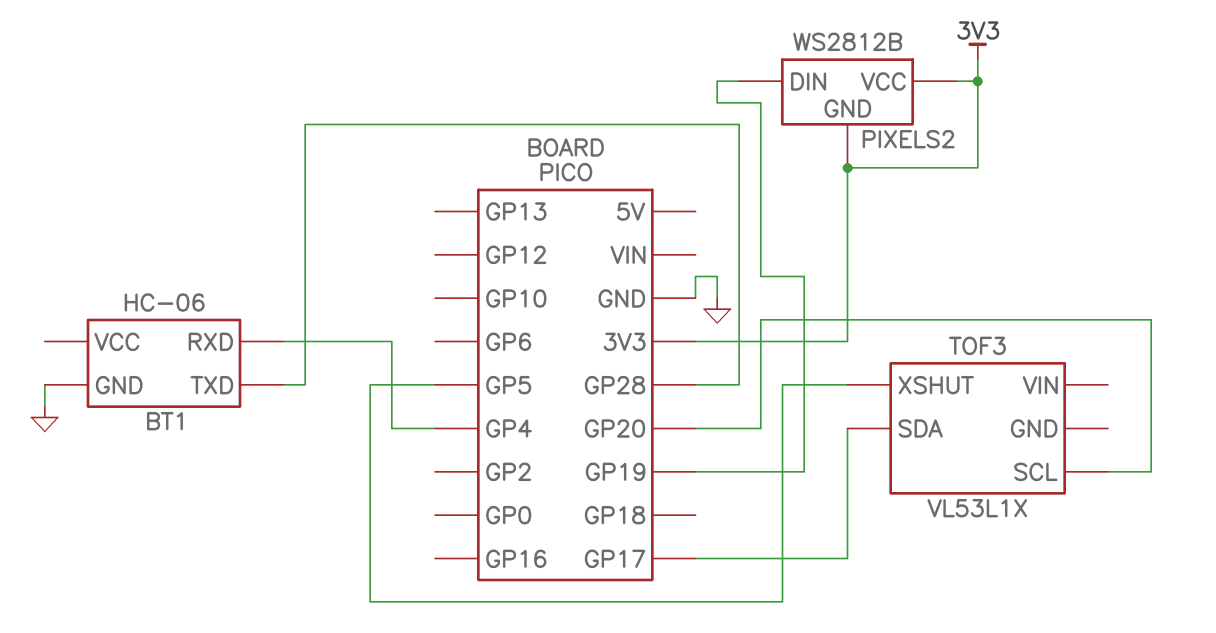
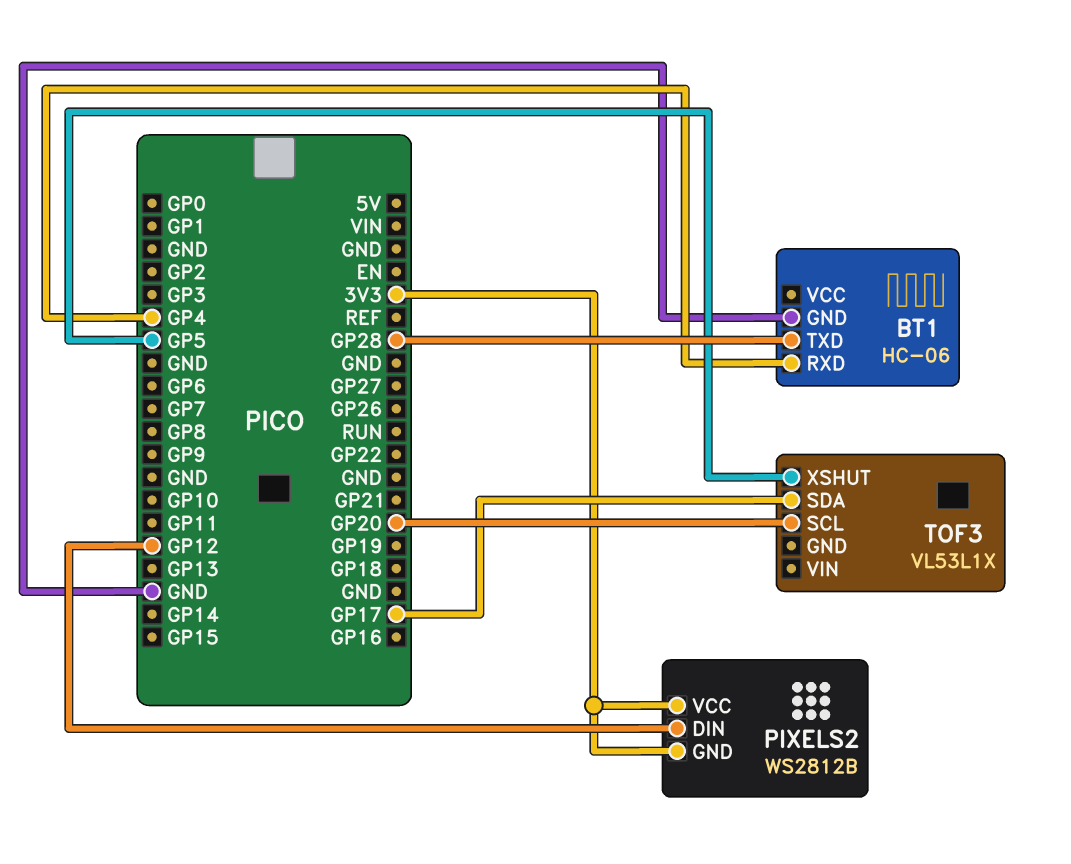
PIXELS2 pin DIN: GP19 -> GP12

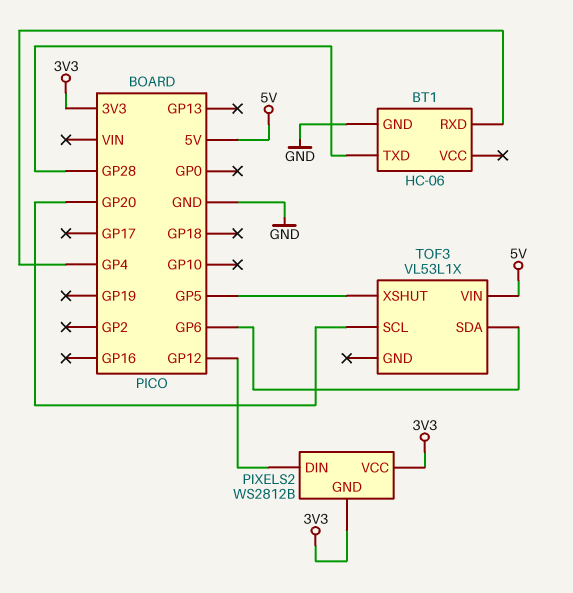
TOF3 pin SDA: GP17 -> GP6
TOF3 pin VIN: none -> 5V

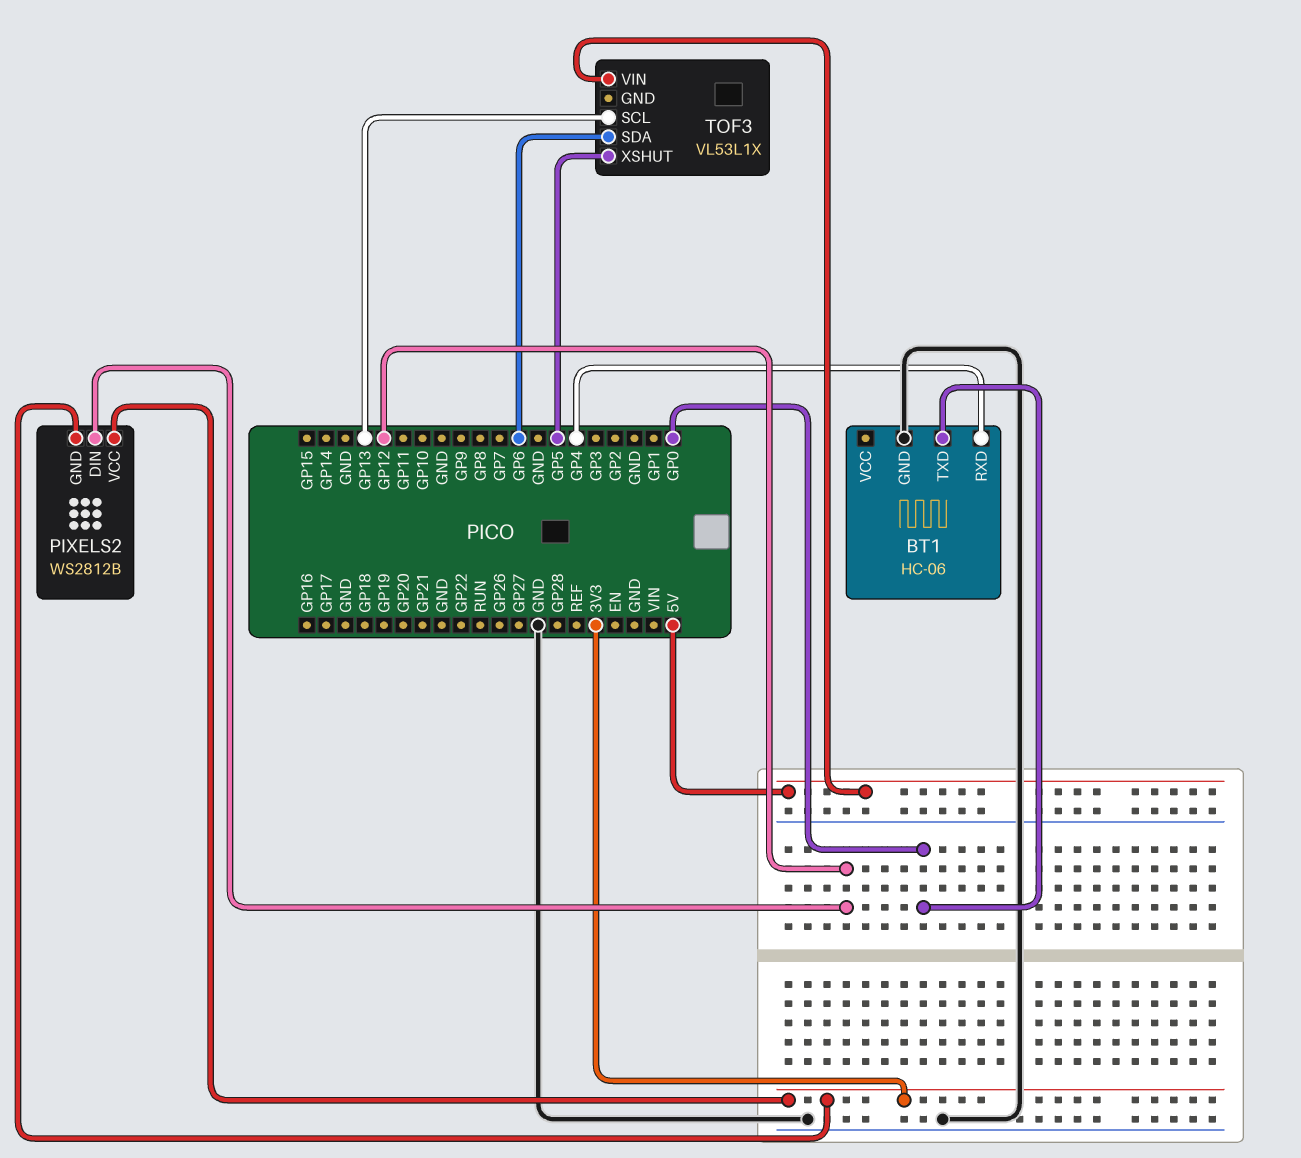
BT1 pin TXD: GP28 -> GP0
TOF3 pin SCL: GP20 -> GP13

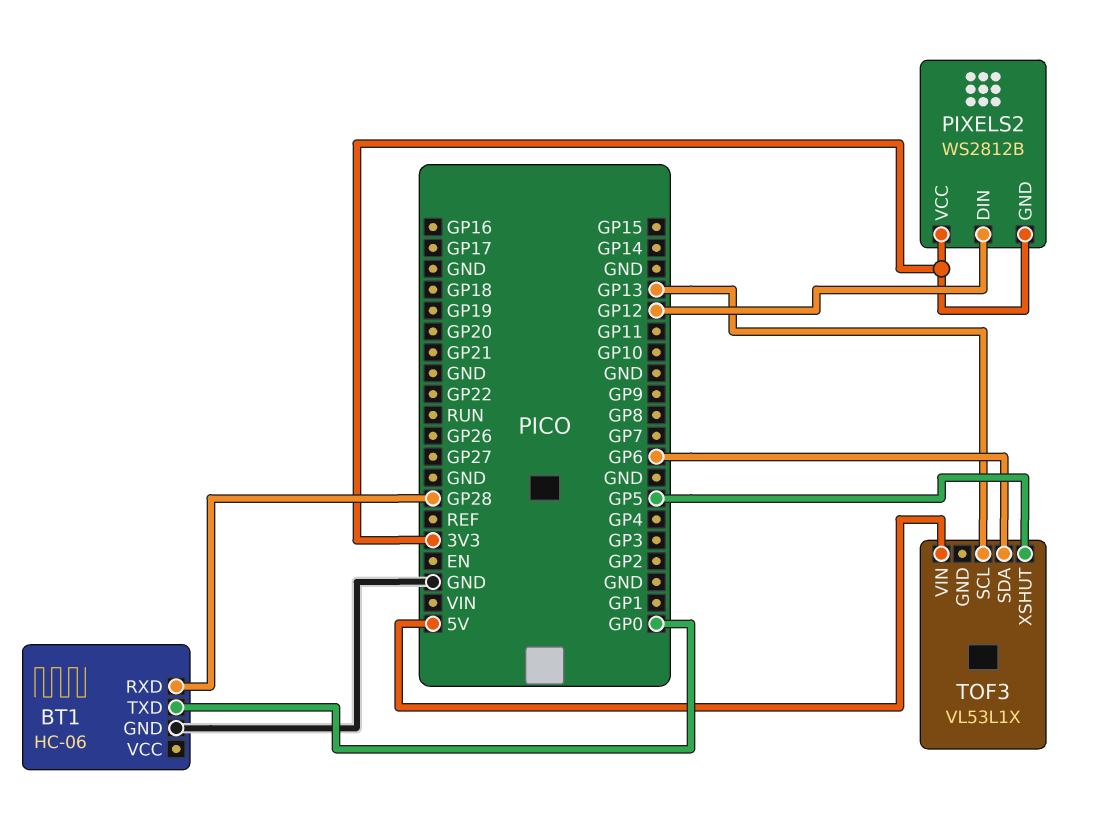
BT1 pin RXD: GP4 -> GP28

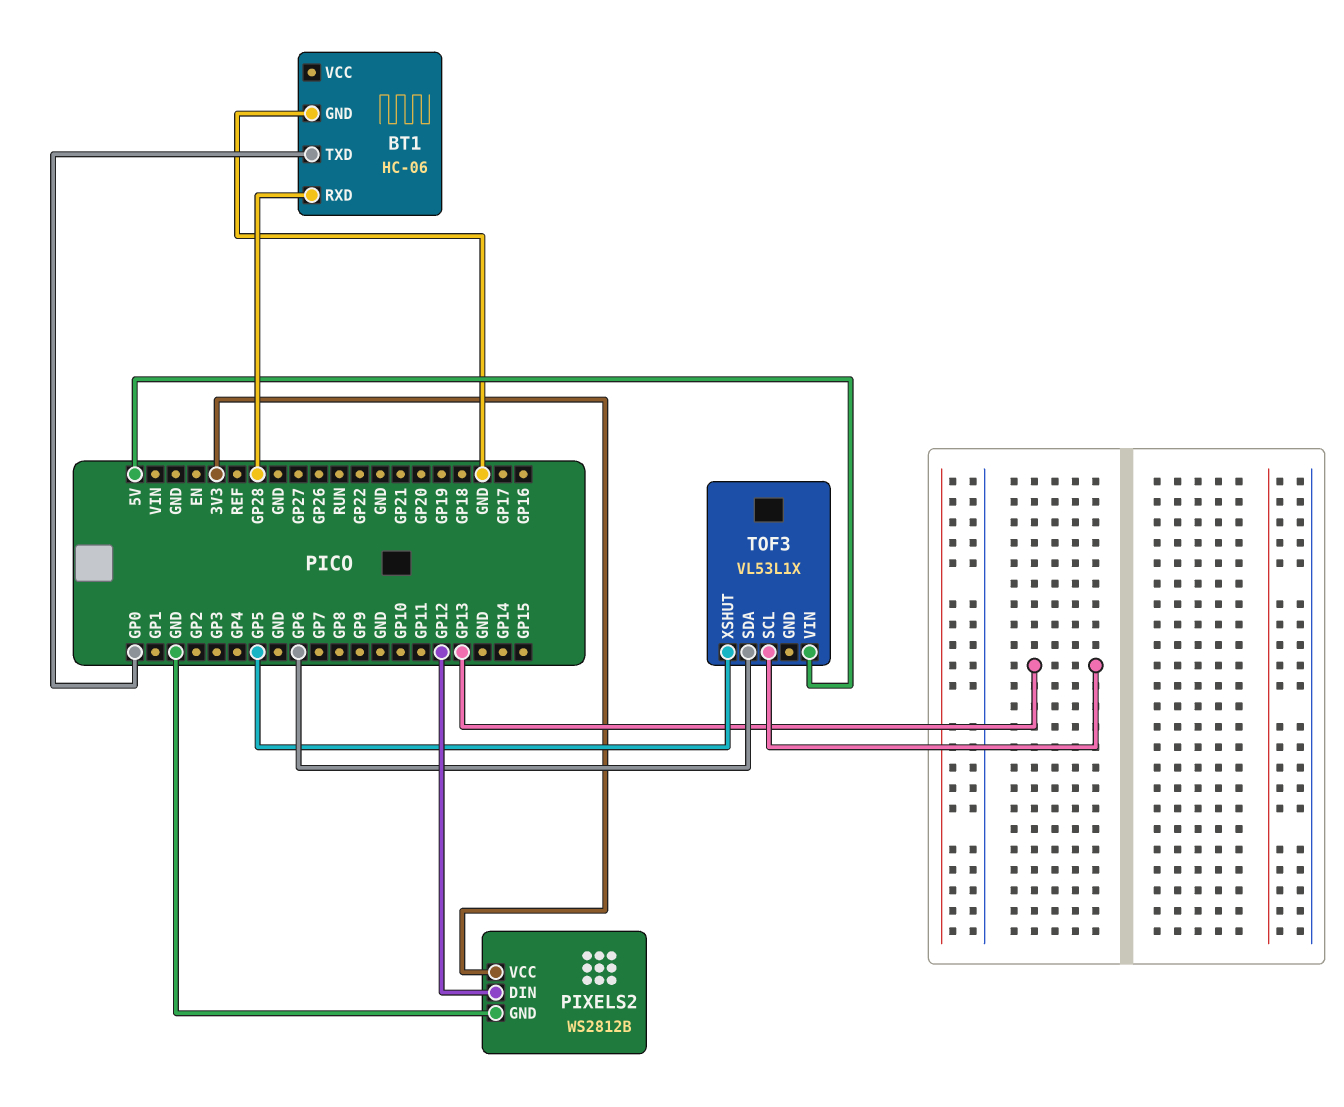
PIXELS2 pin GND: 3V3 -> GND

